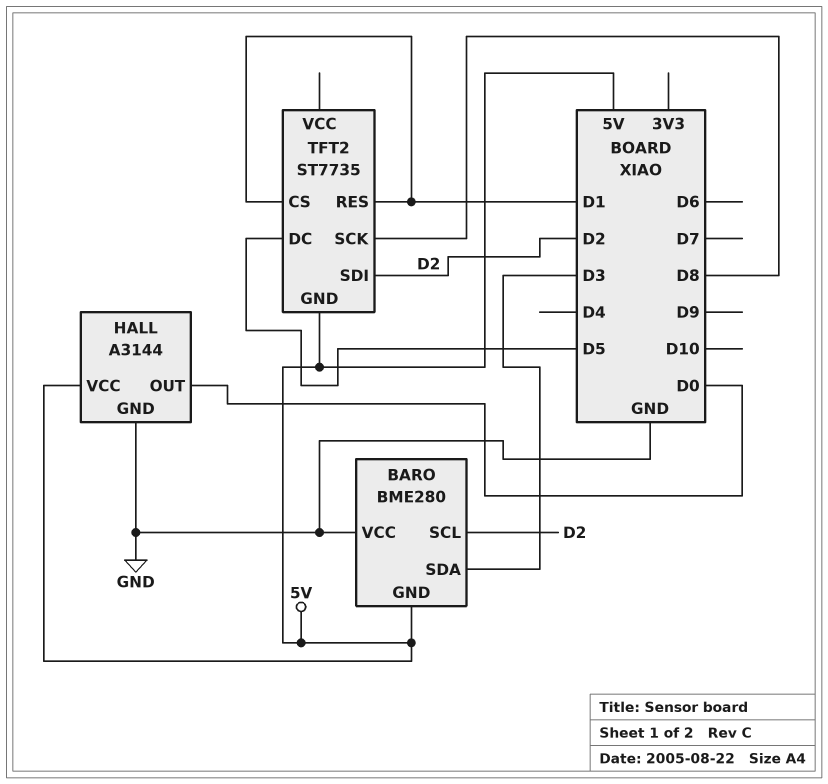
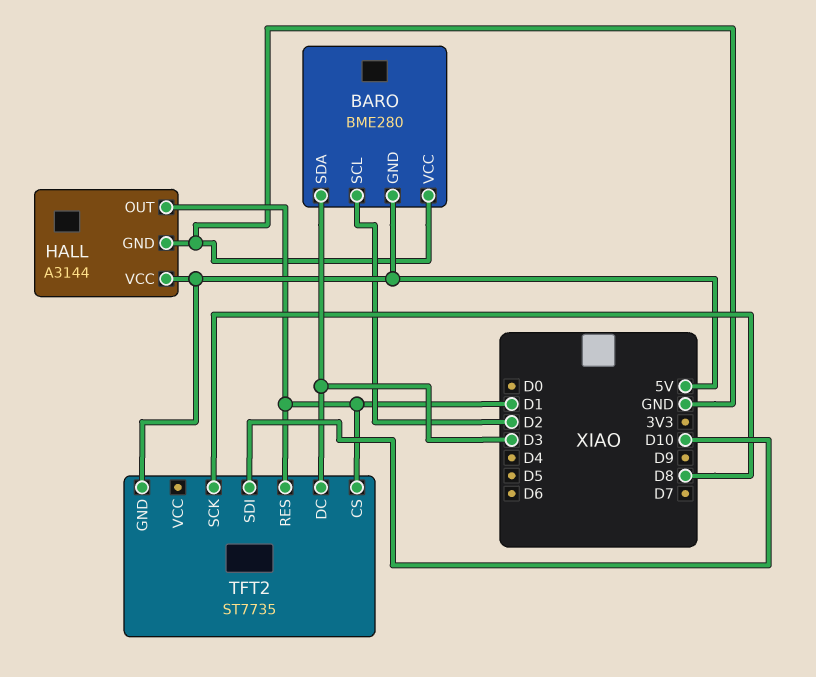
HALL pin OUT: D0 -> D1
TFT2 pin DC: D5 -> D3
TFT2 pin SDI: D2 -> D10

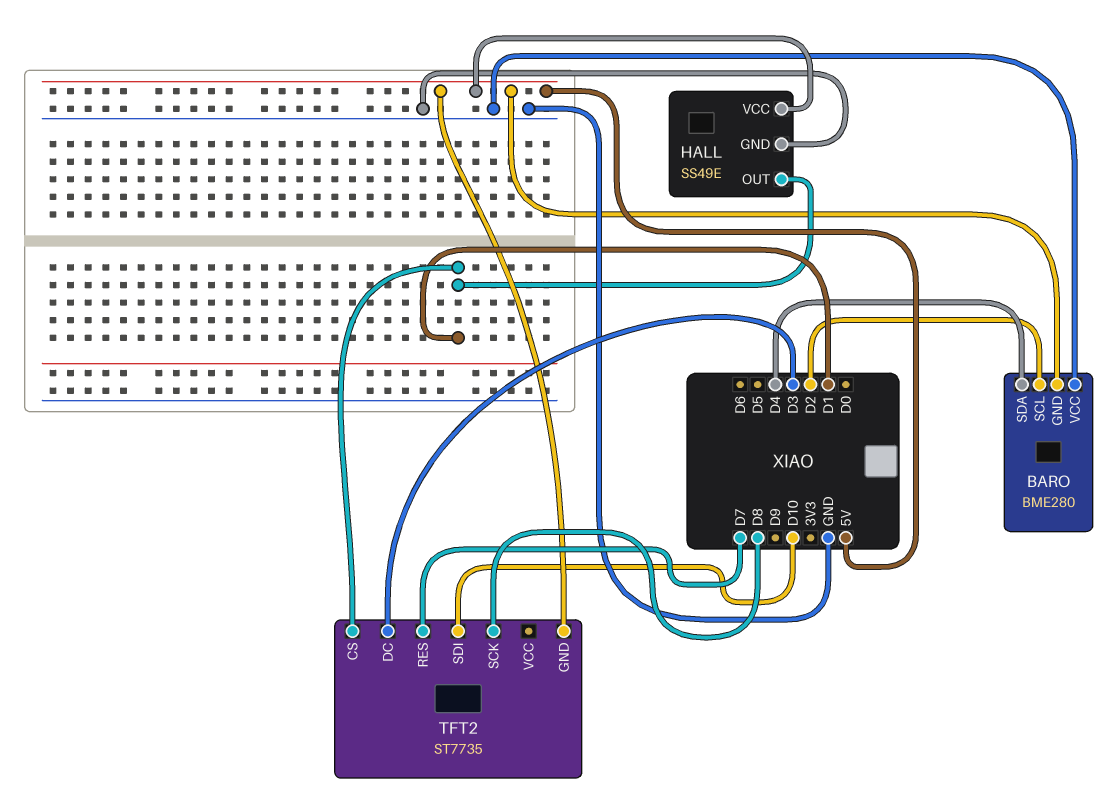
BARO pin SDA: D3 -> D4
HALL: A3144 -> SS49E
TFT2 pin RES: D1 -> D7

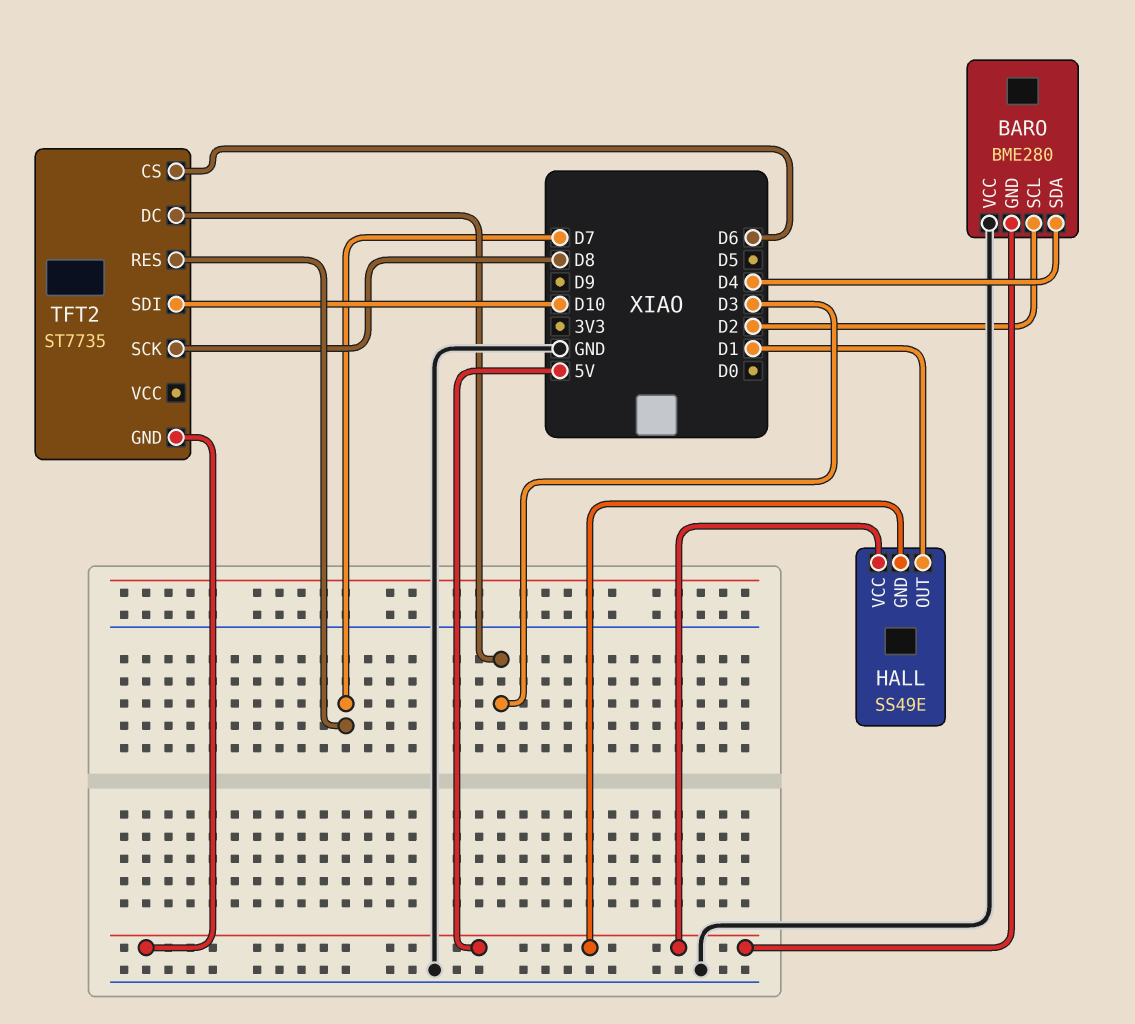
HALL pin GND: GND -> 5V
TFT2 pin CS: D1 -> D6

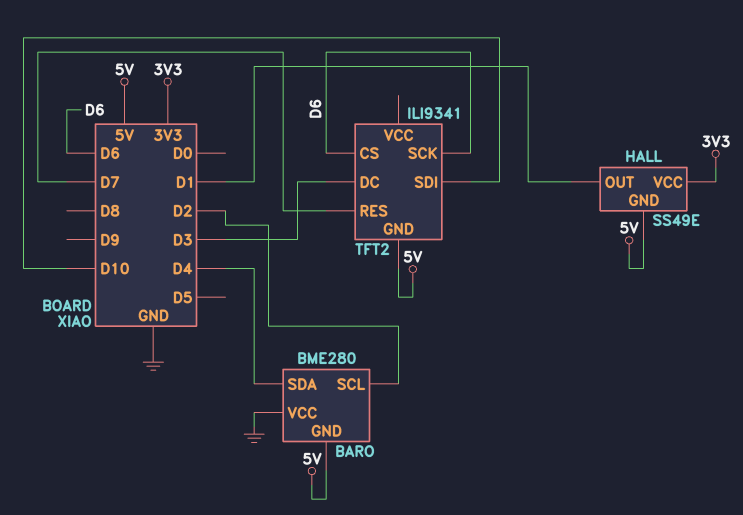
HALL pin VCC: 5V -> 3V3
TFT2: ST7735 -> ILI9341
TFT2 pin SCK: D8 -> D6

